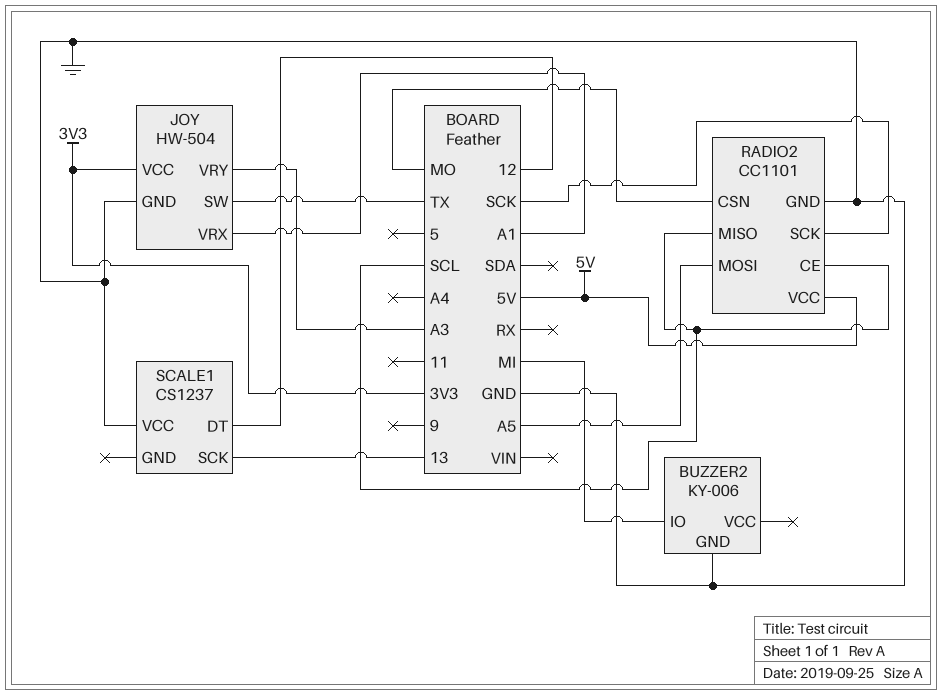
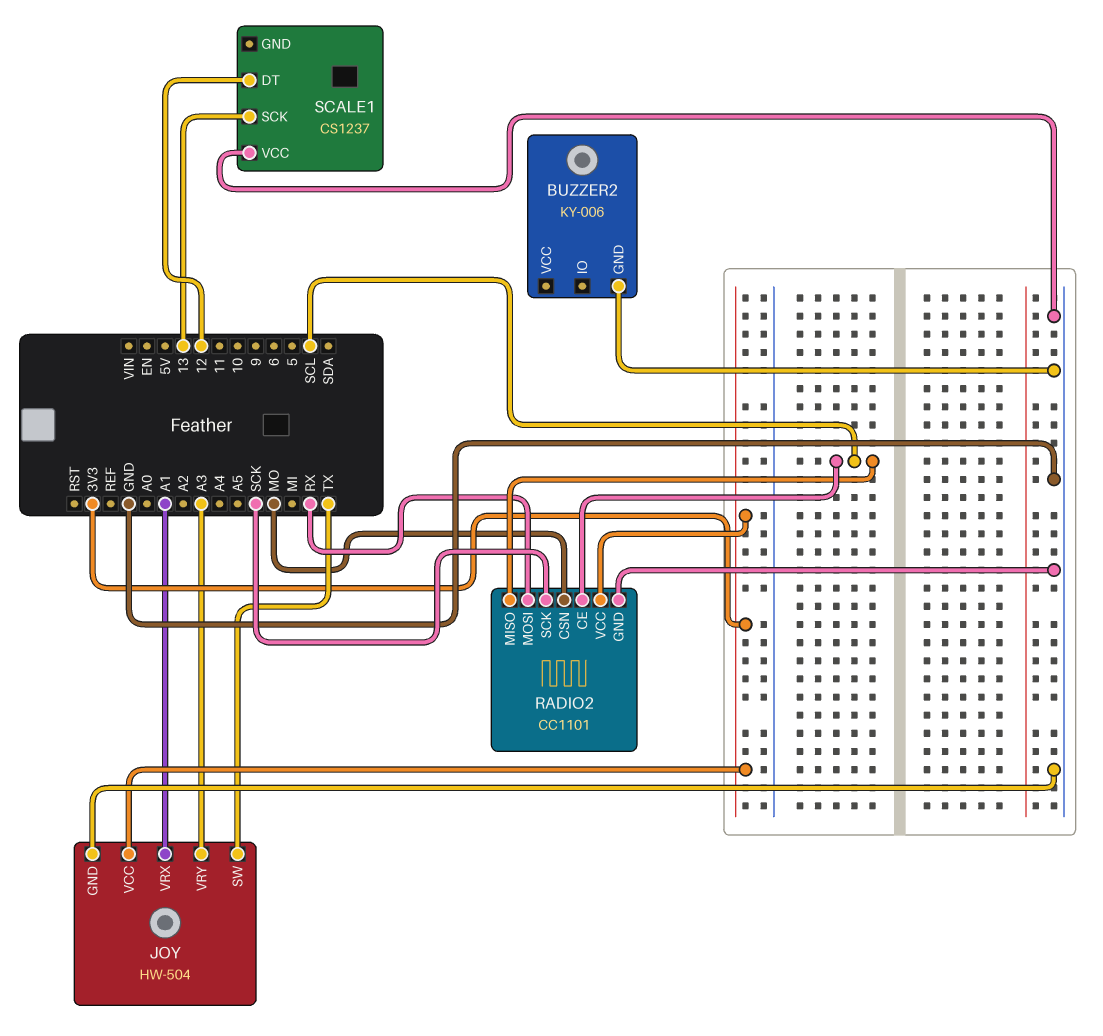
BUZZER2 pin IO: MI -> none
RADIO2 pin MOSI: A5 -> RX
RADIO2 pin VCC: 5V -> 3V3

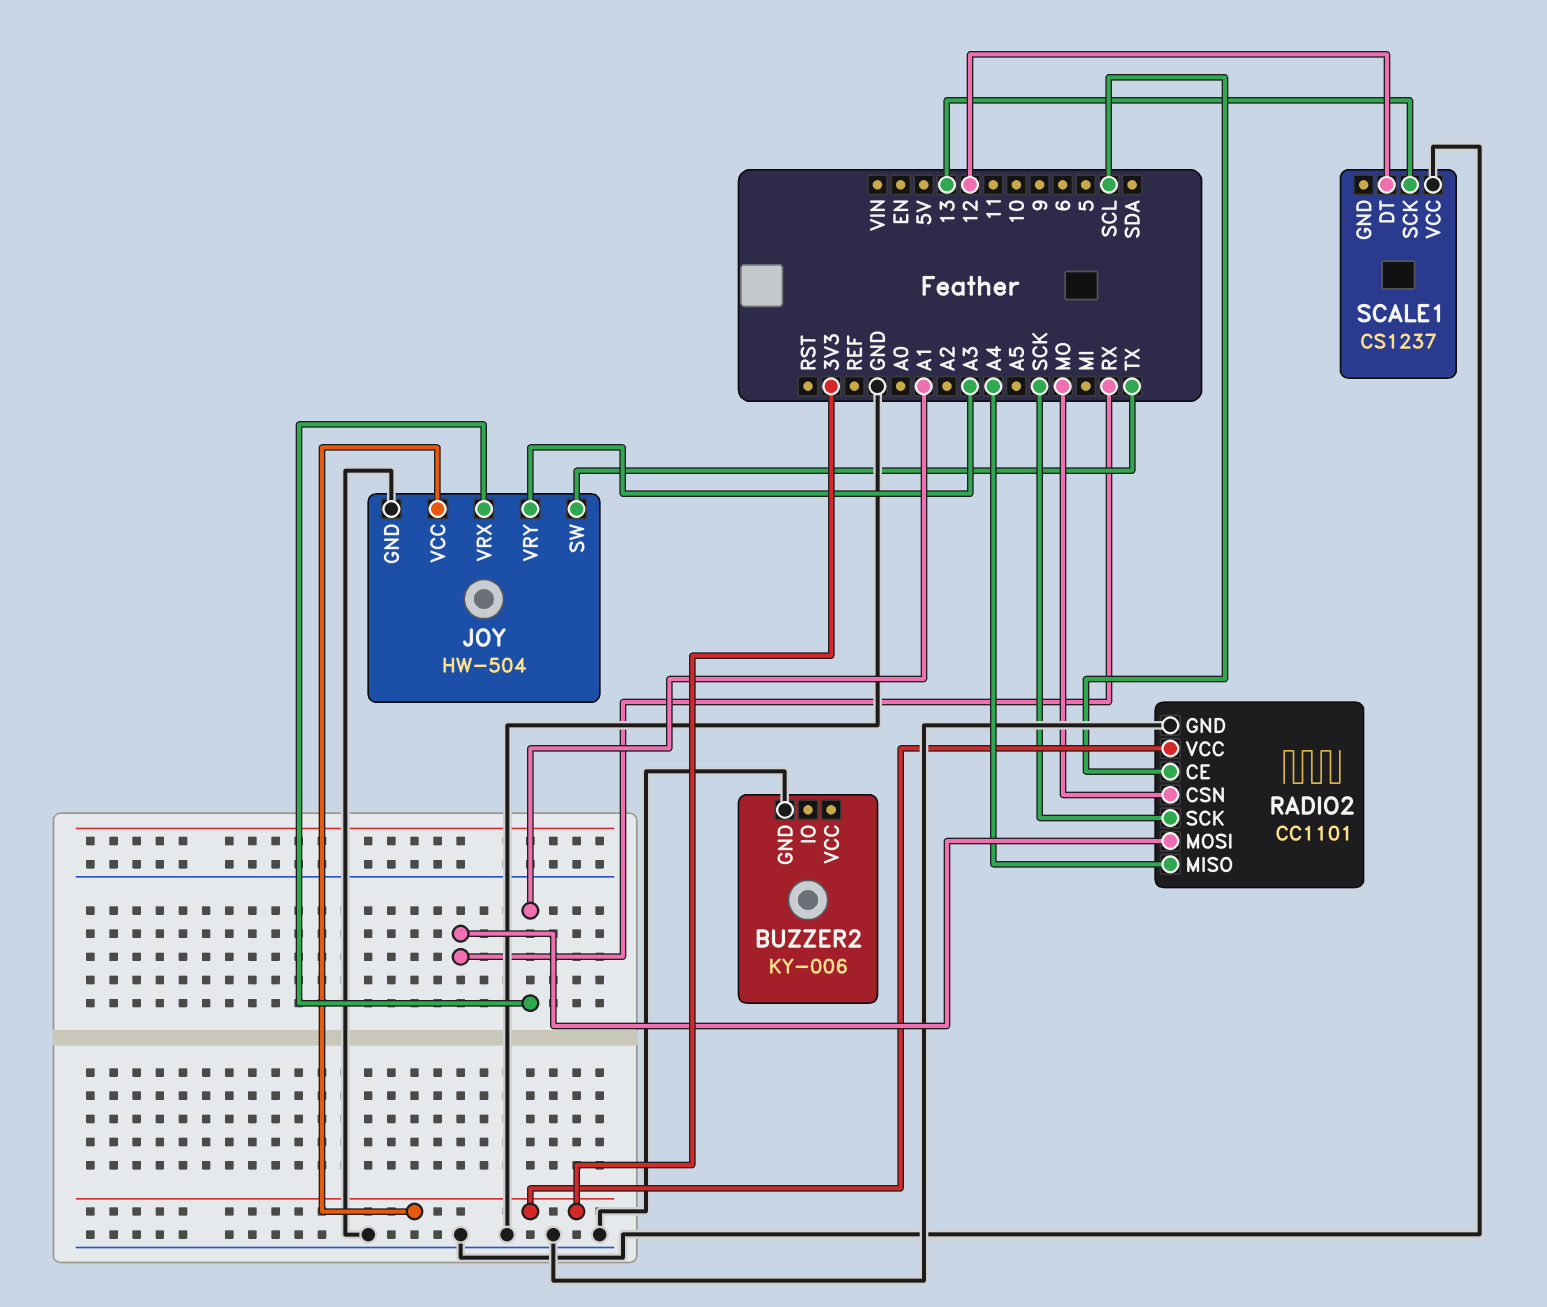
RADIO2 pin MISO: SCL -> A4

